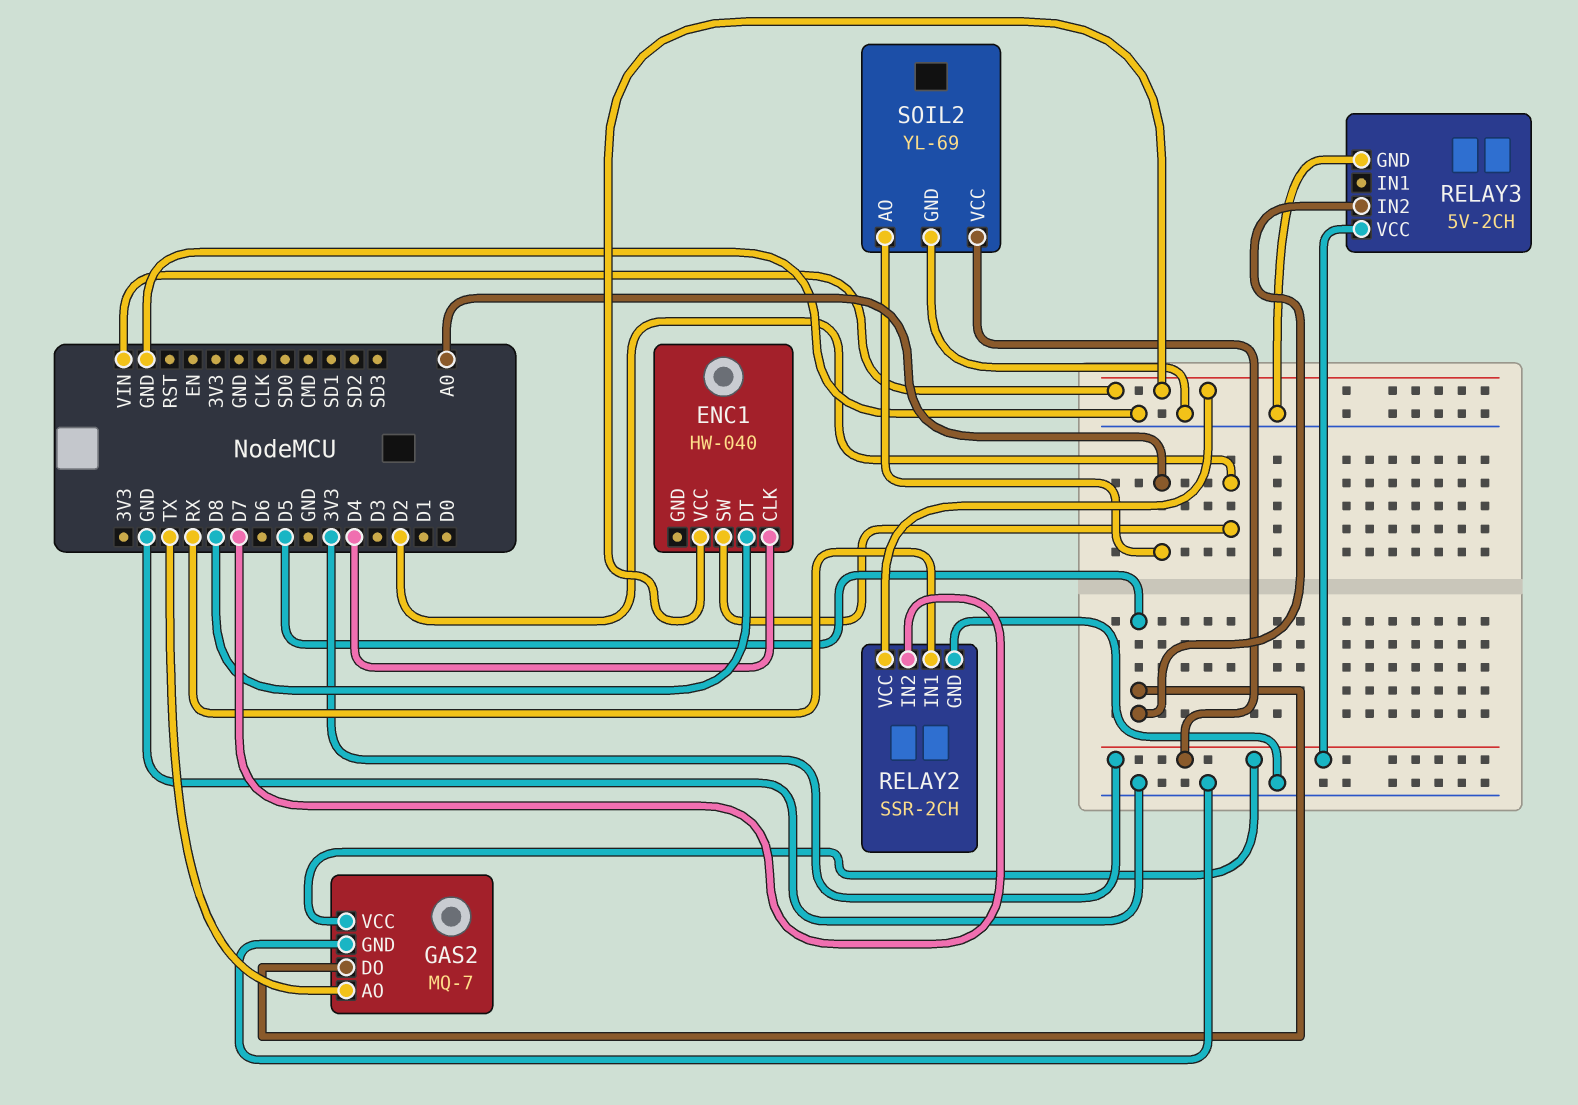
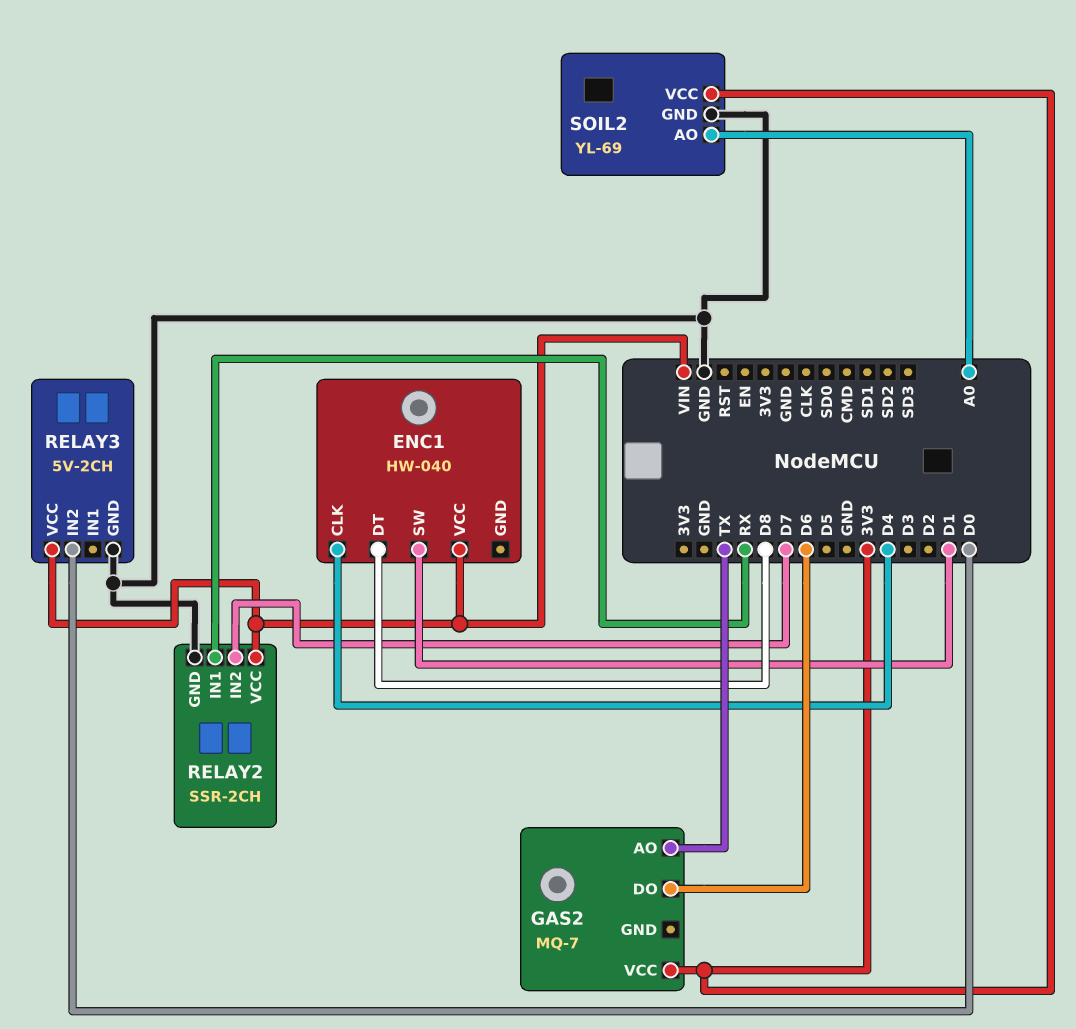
ENC1 pin SW: D2 -> D1
GAS2 pin DO: D5 -> D6
GAS2 pin GND: GND -> none
RELAY3 pin IN2: D5 -> D0
RELAY3 pin VCC: 3V3 -> VIN

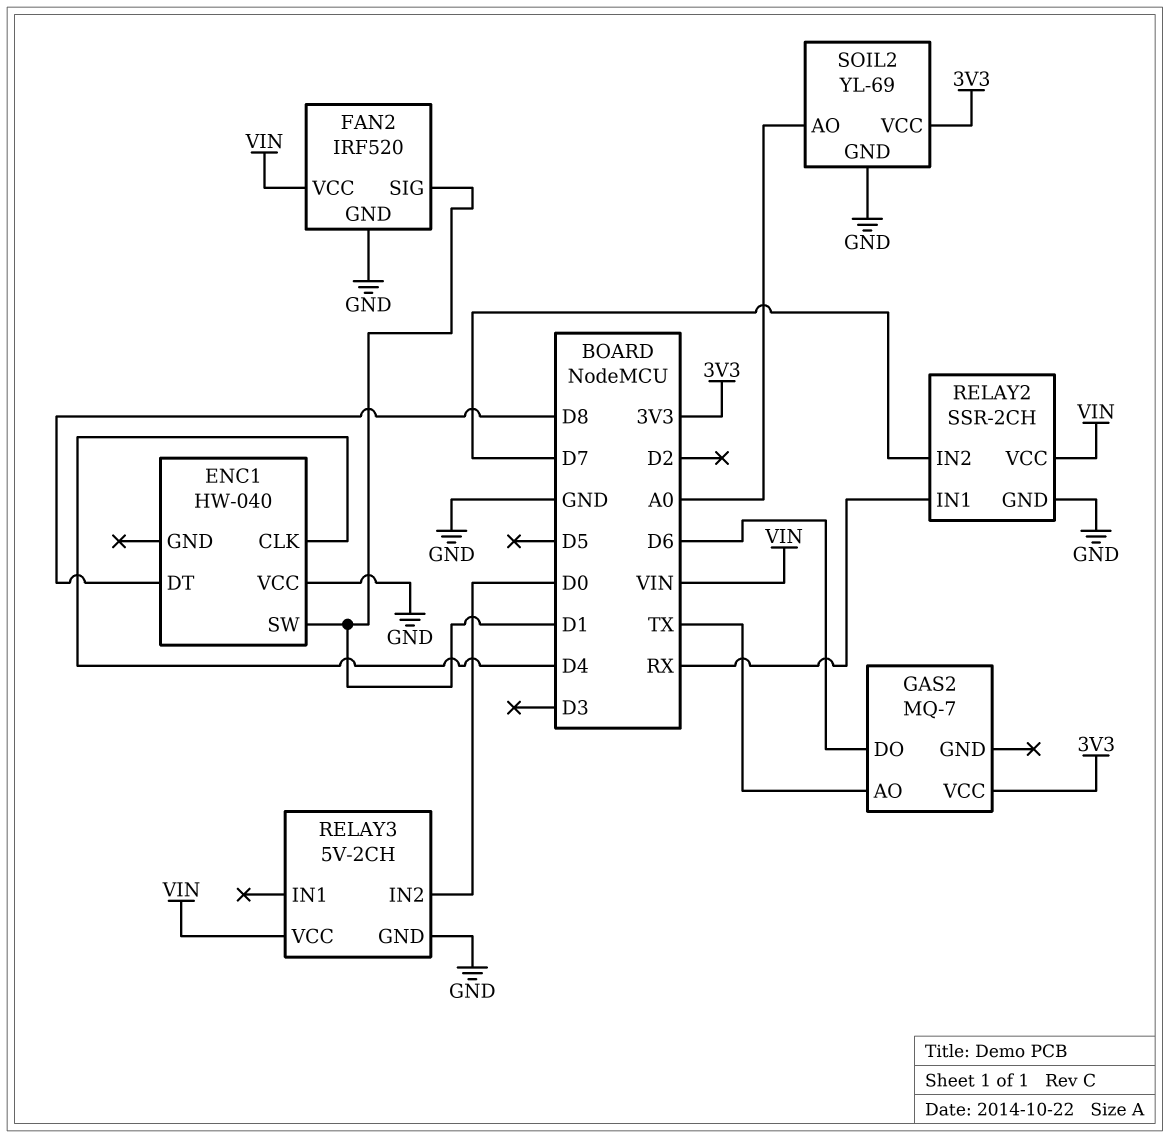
ENC1 pin VCC: VIN -> GND
FAN2: none -> IRF520
FAN2 pin GND: none -> GND
FAN2 pin SIG: none -> D1
FAN2 pin VCC: none -> VIN

